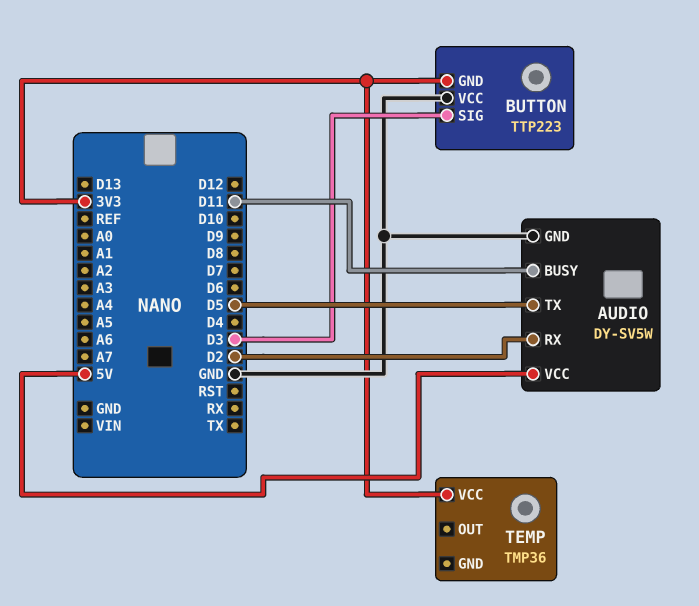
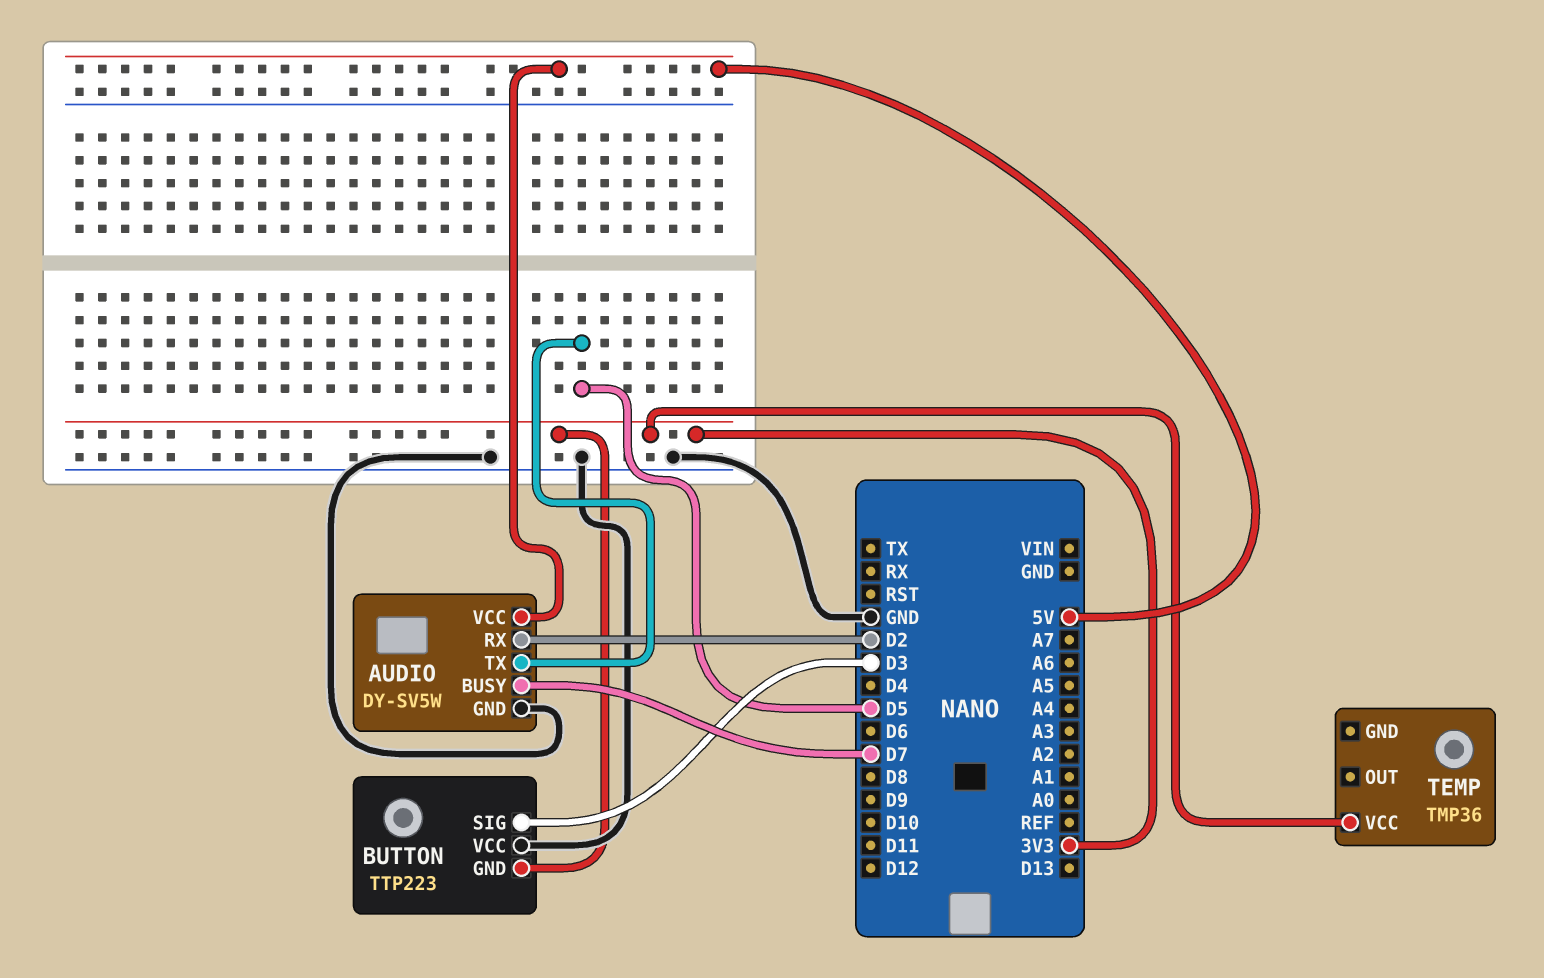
AUDIO pin BUSY: D11 -> D7

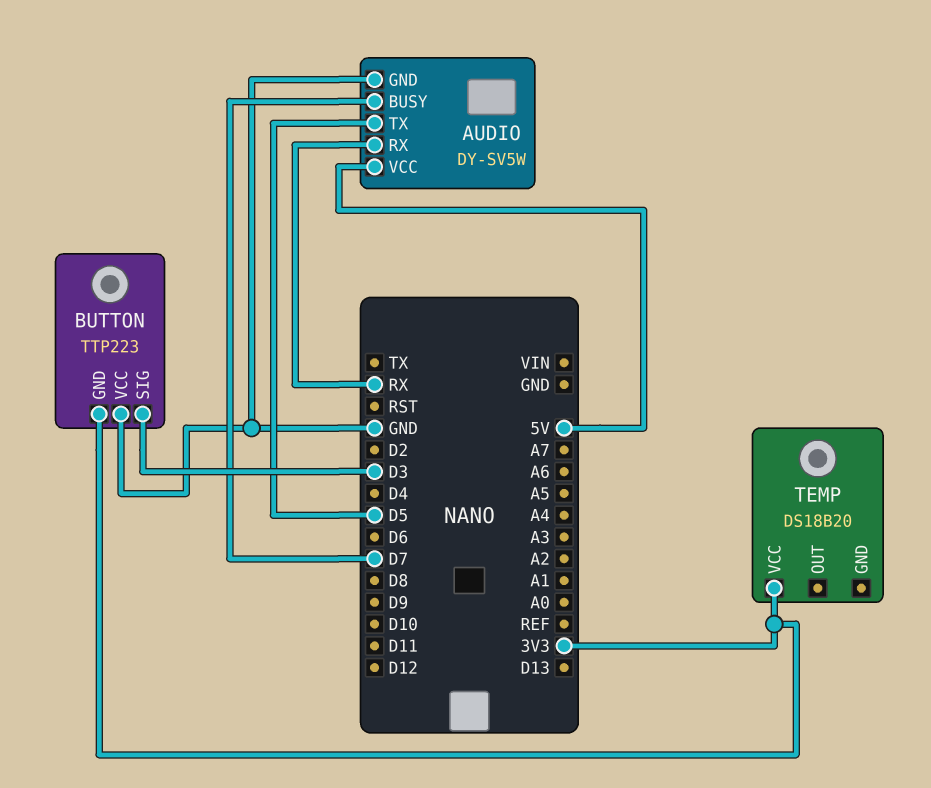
AUDIO pin RX: D2 -> RX
TEMP: TMP36 -> DS18B20

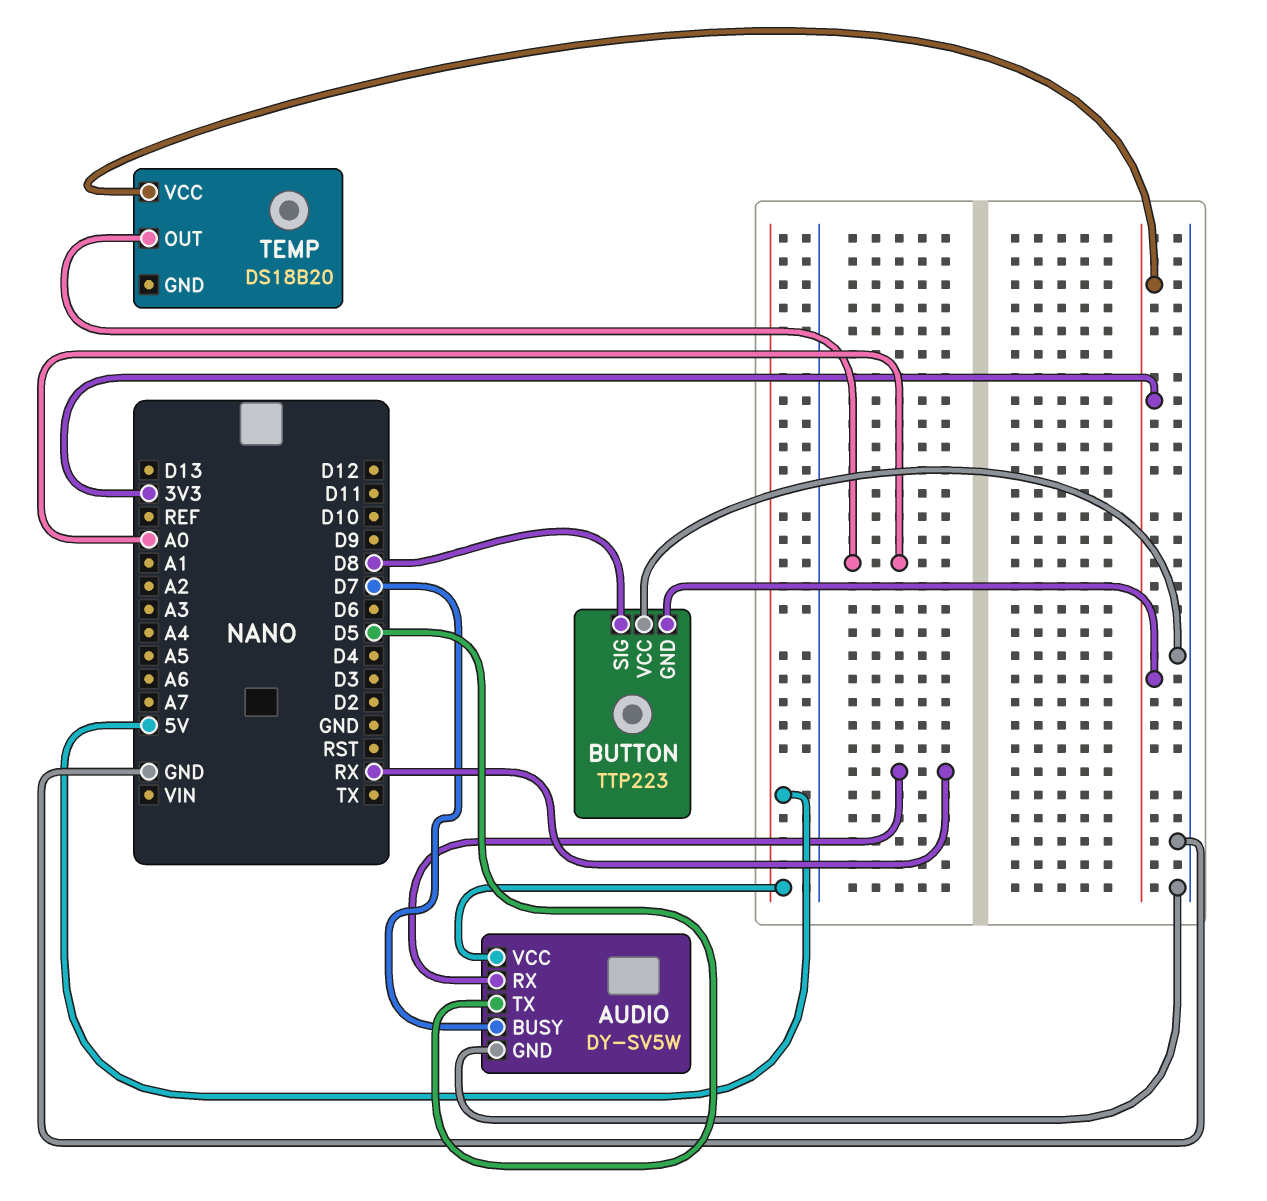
BUTTON pin SIG: D3 -> D8
TEMP pin OUT: none -> A0

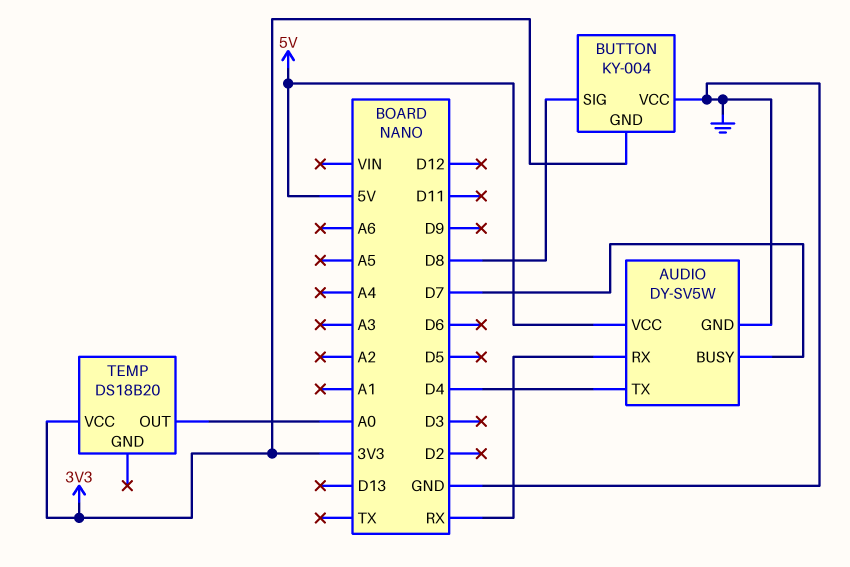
AUDIO pin TX: D5 -> D4
BUTTON: TTP223 -> KY-004

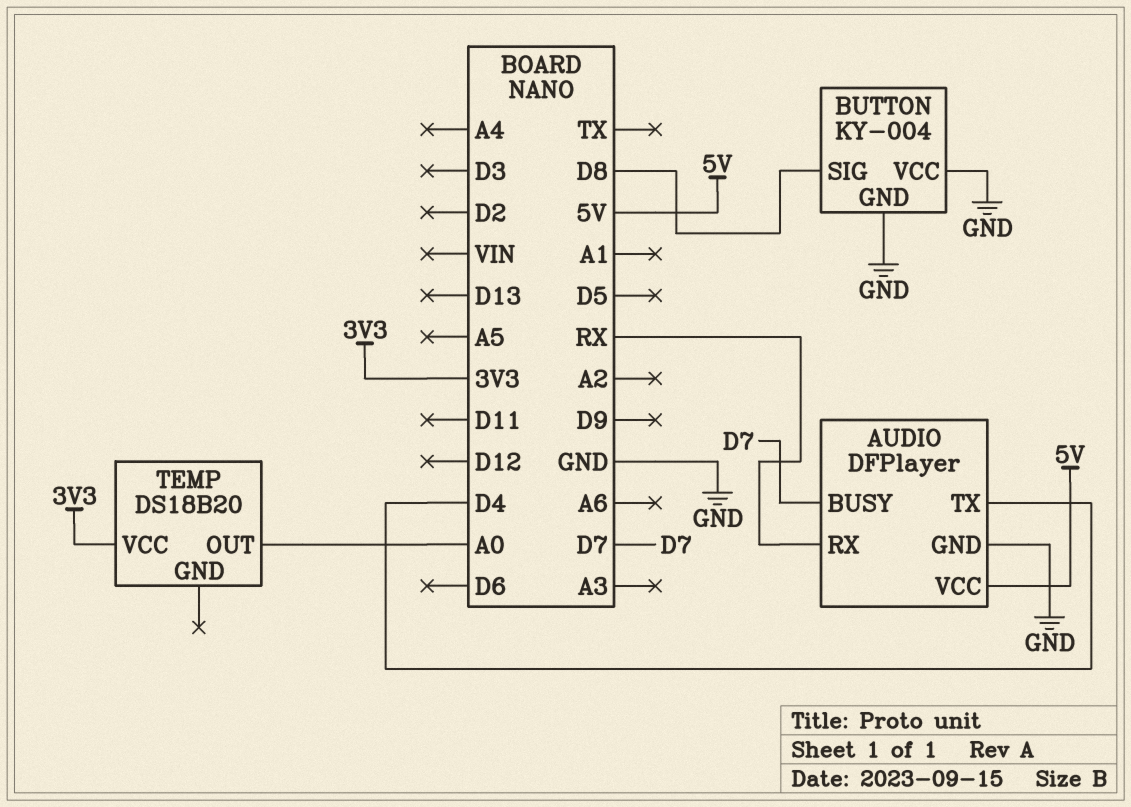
AUDIO: DY-SV5W -> DFPlayer
BUTTON pin GND: 3V3 -> GND

